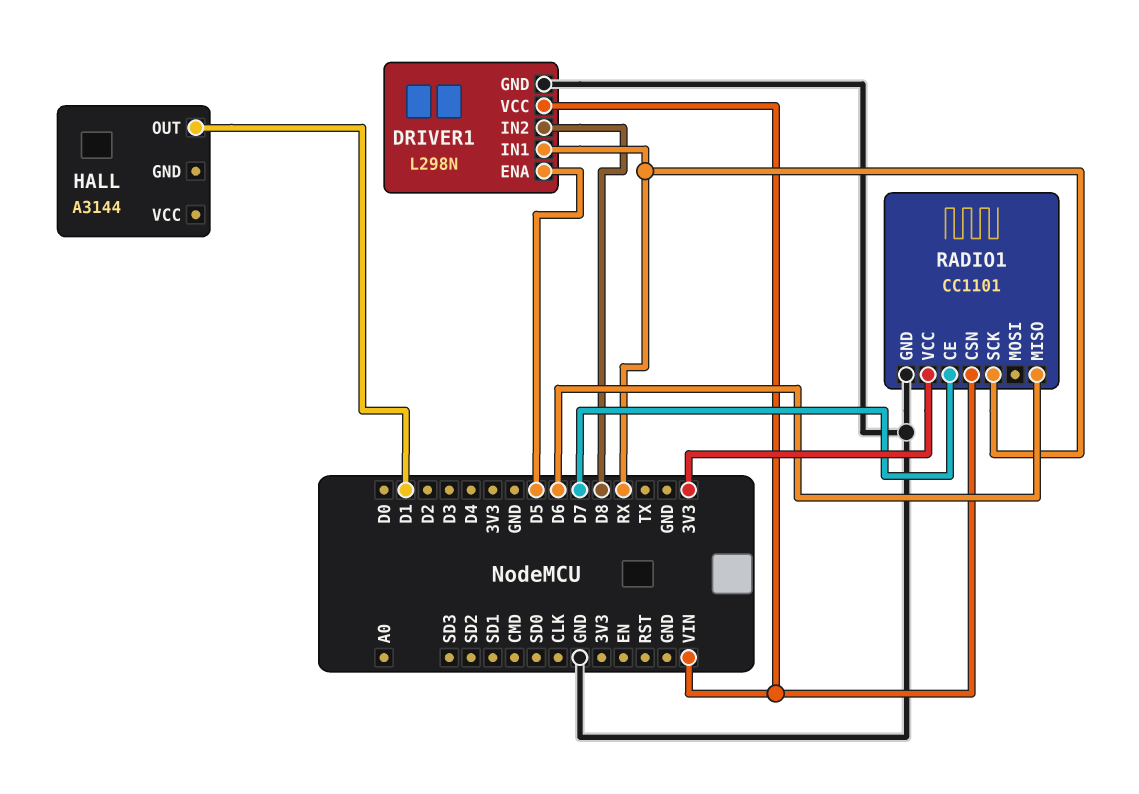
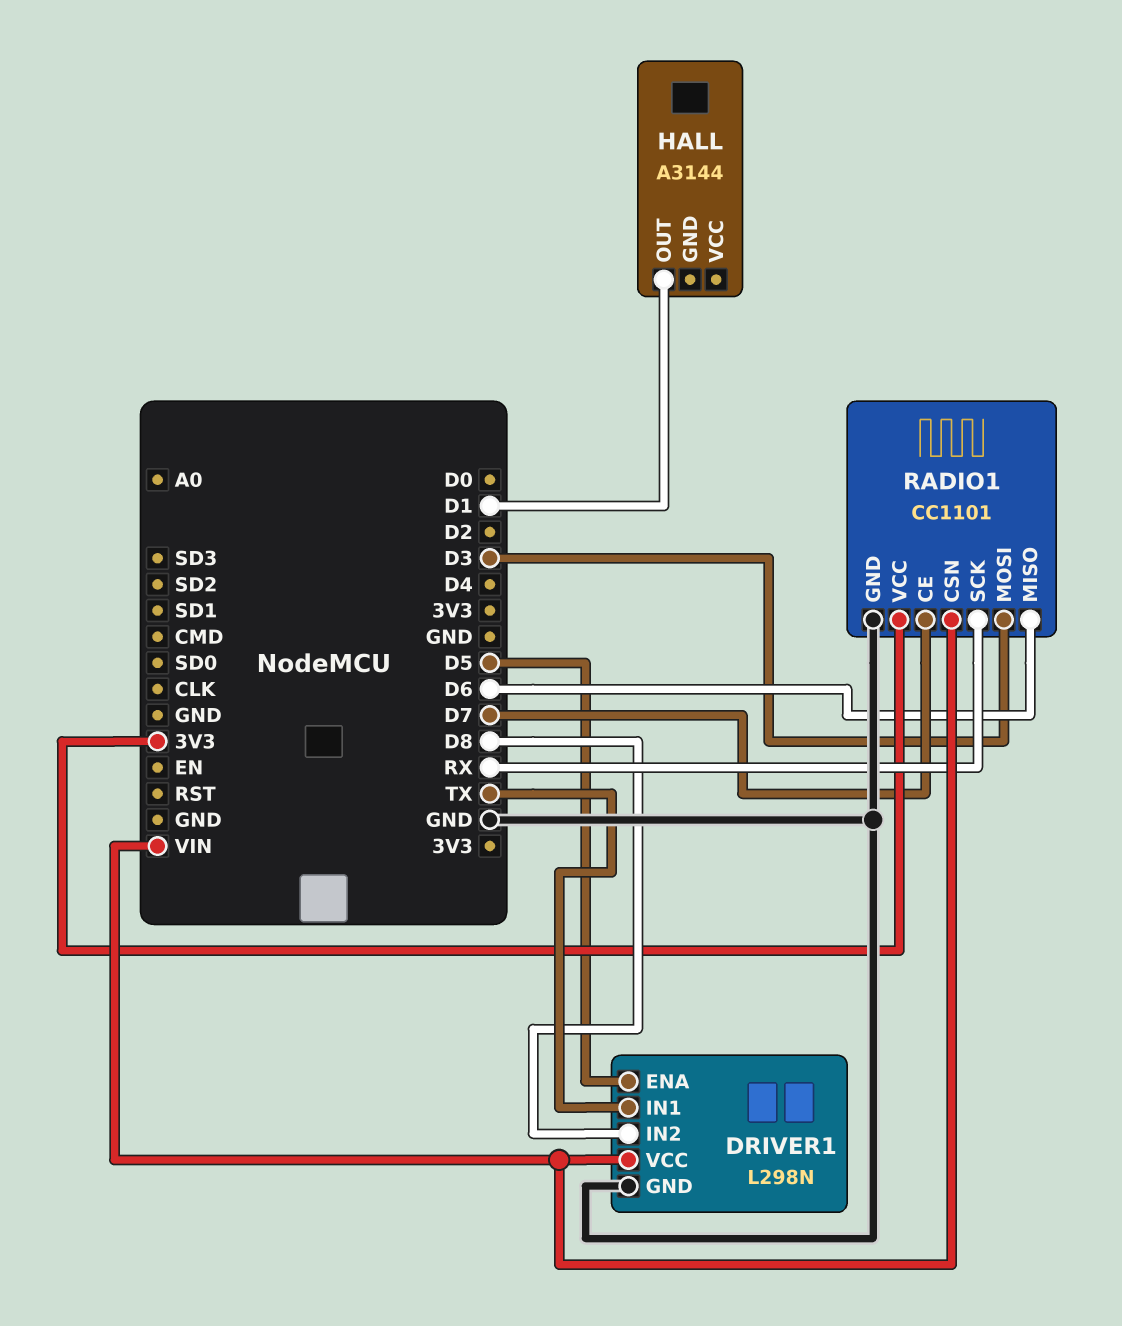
DRIVER1 pin IN1: RX -> TX
RADIO1 pin MOSI: none -> D3

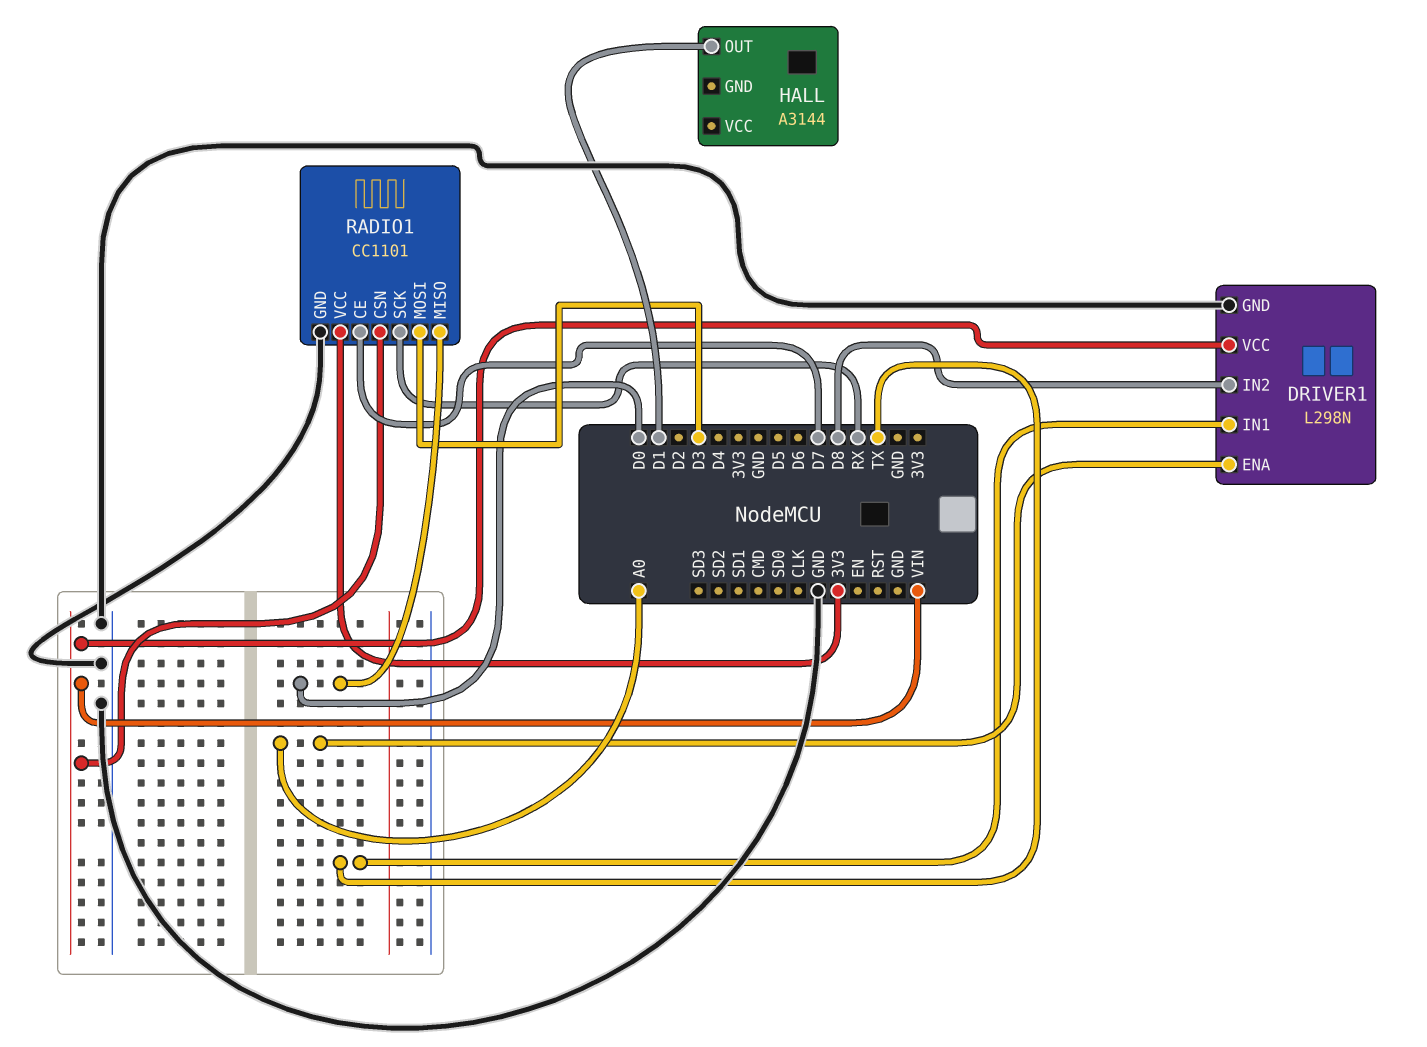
DRIVER1 pin ENA: D5 -> A0
RADIO1 pin MISO: D6 -> D0

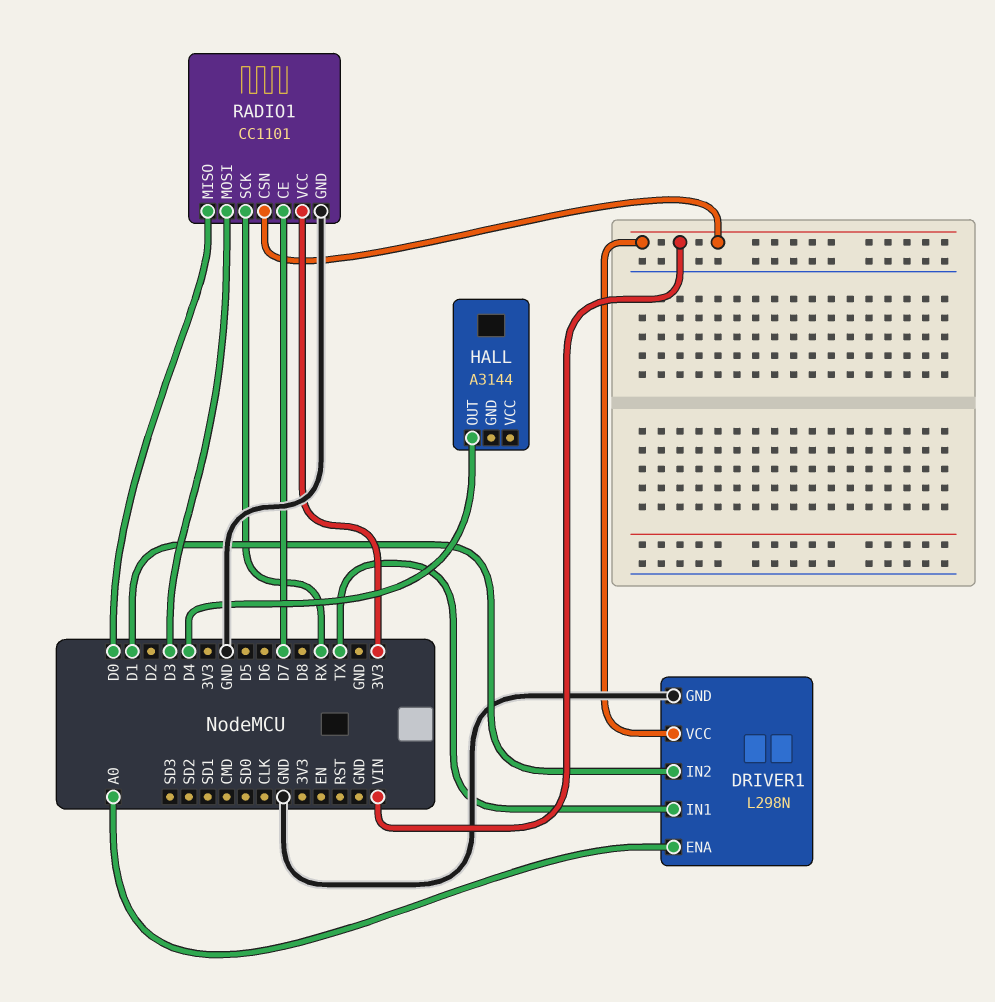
DRIVER1 pin IN2: D8 -> D1
HALL pin OUT: D1 -> D4

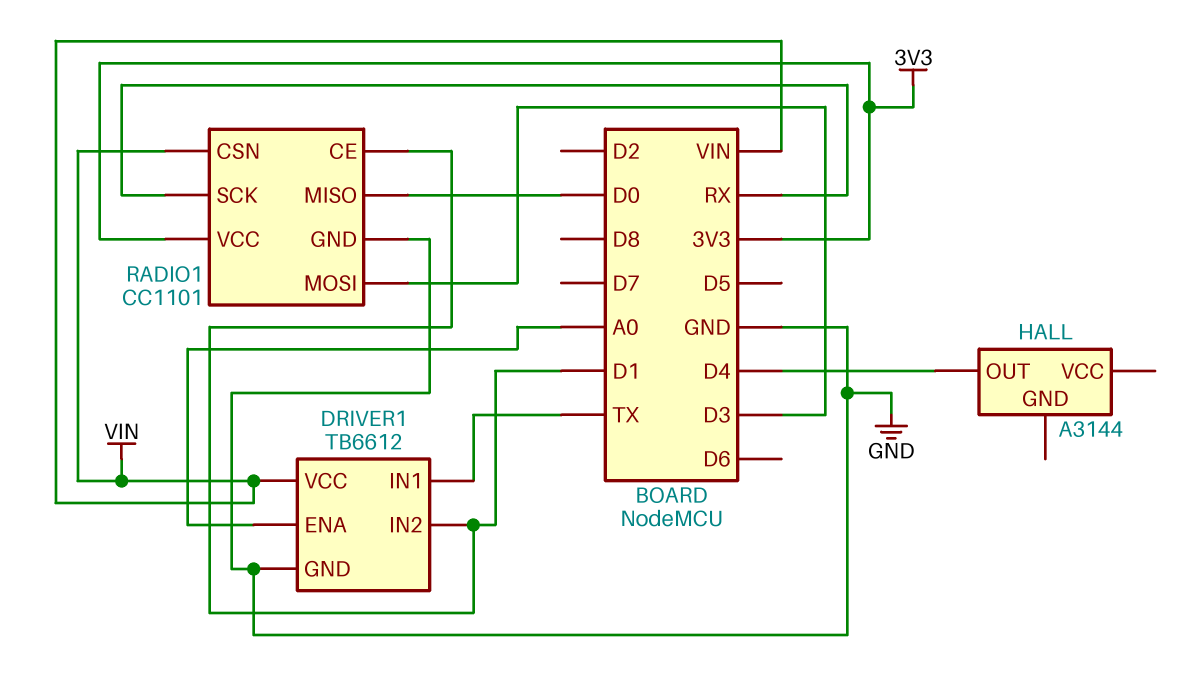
DRIVER1: L298N -> TB6612
RADIO1 pin CE: D7 -> D1

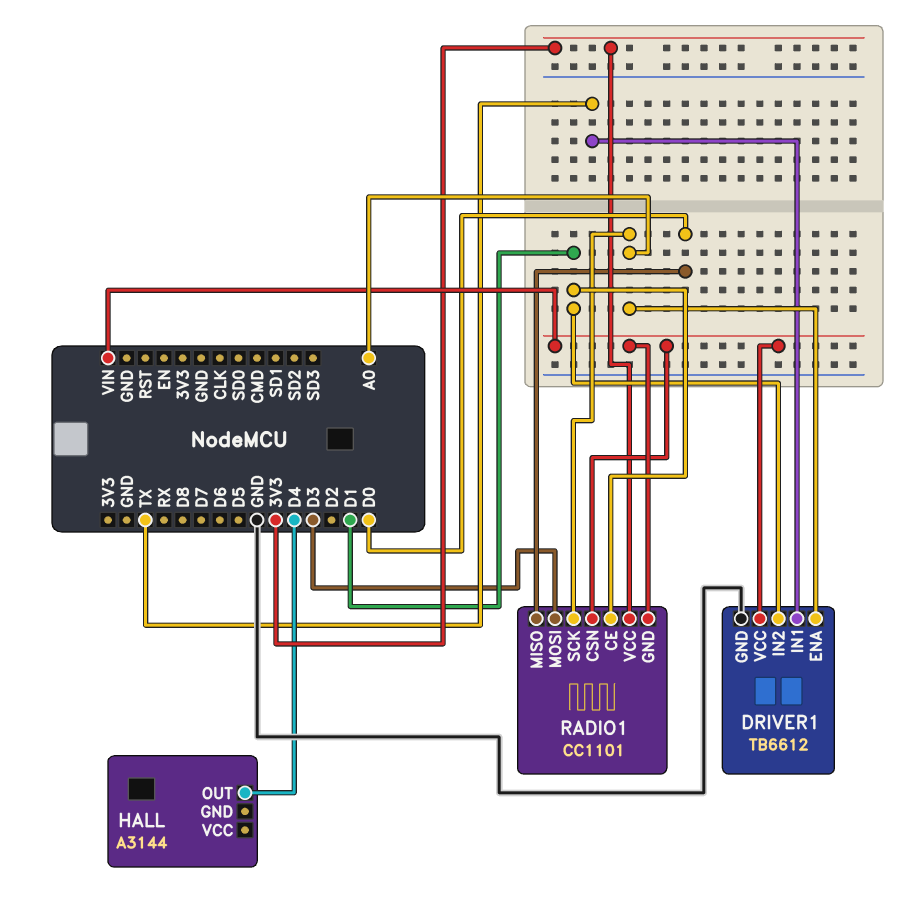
RADIO1 pin GND: GND -> VIN
RADIO1 pin SCK: RX -> A0

